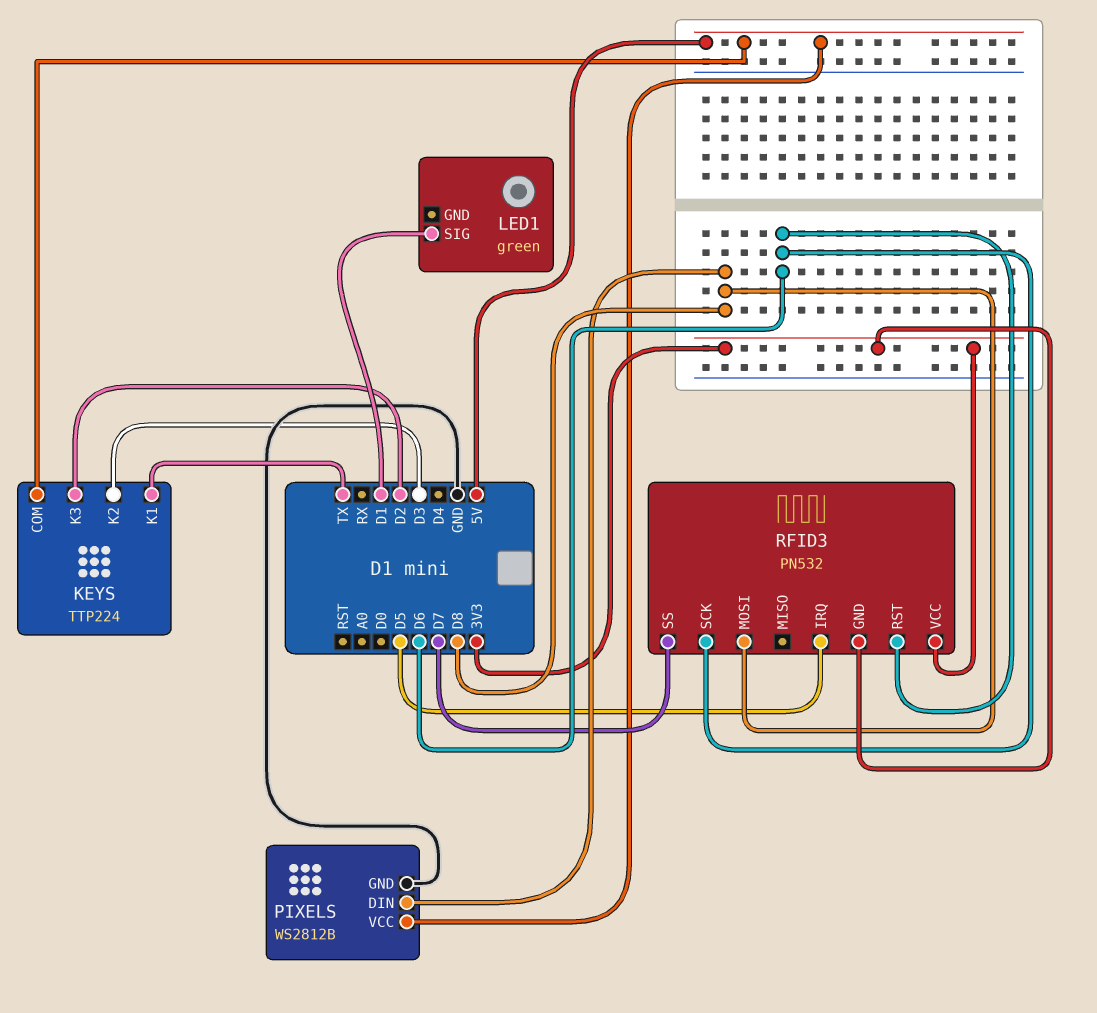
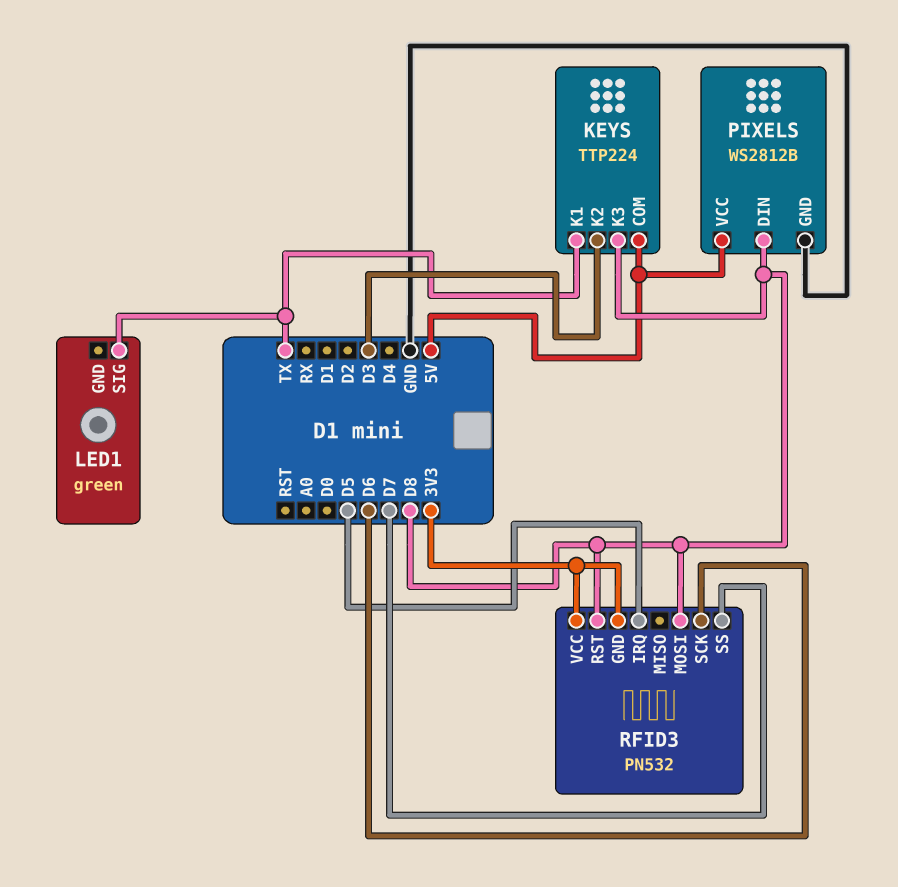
KEYS pin K3: D2 -> D8
LED1 pin SIG: D1 -> TX
RFID3 pin RST: D6 -> D8

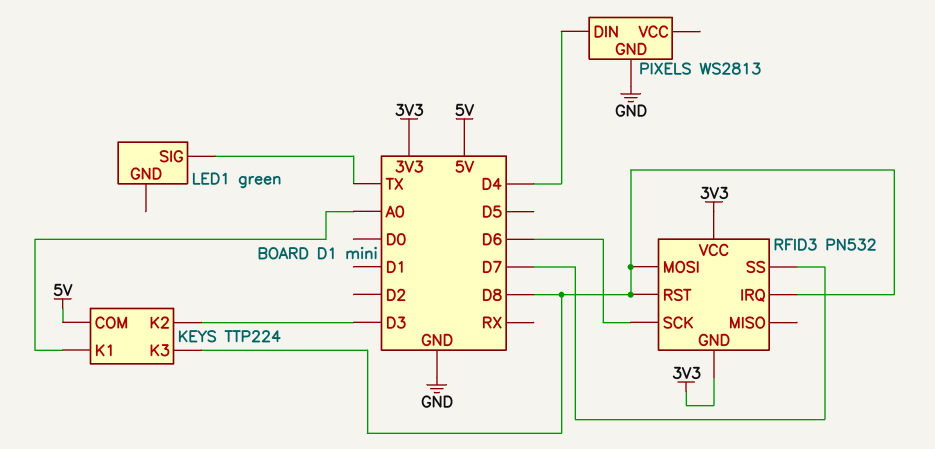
KEYS pin K1: TX -> A0
PIXELS: WS2812B -> WS2813
PIXELS pin DIN: D8 -> D4
PIXELS pin VCC: 5V -> none
RFID3 pin IRQ: D5 -> D8

